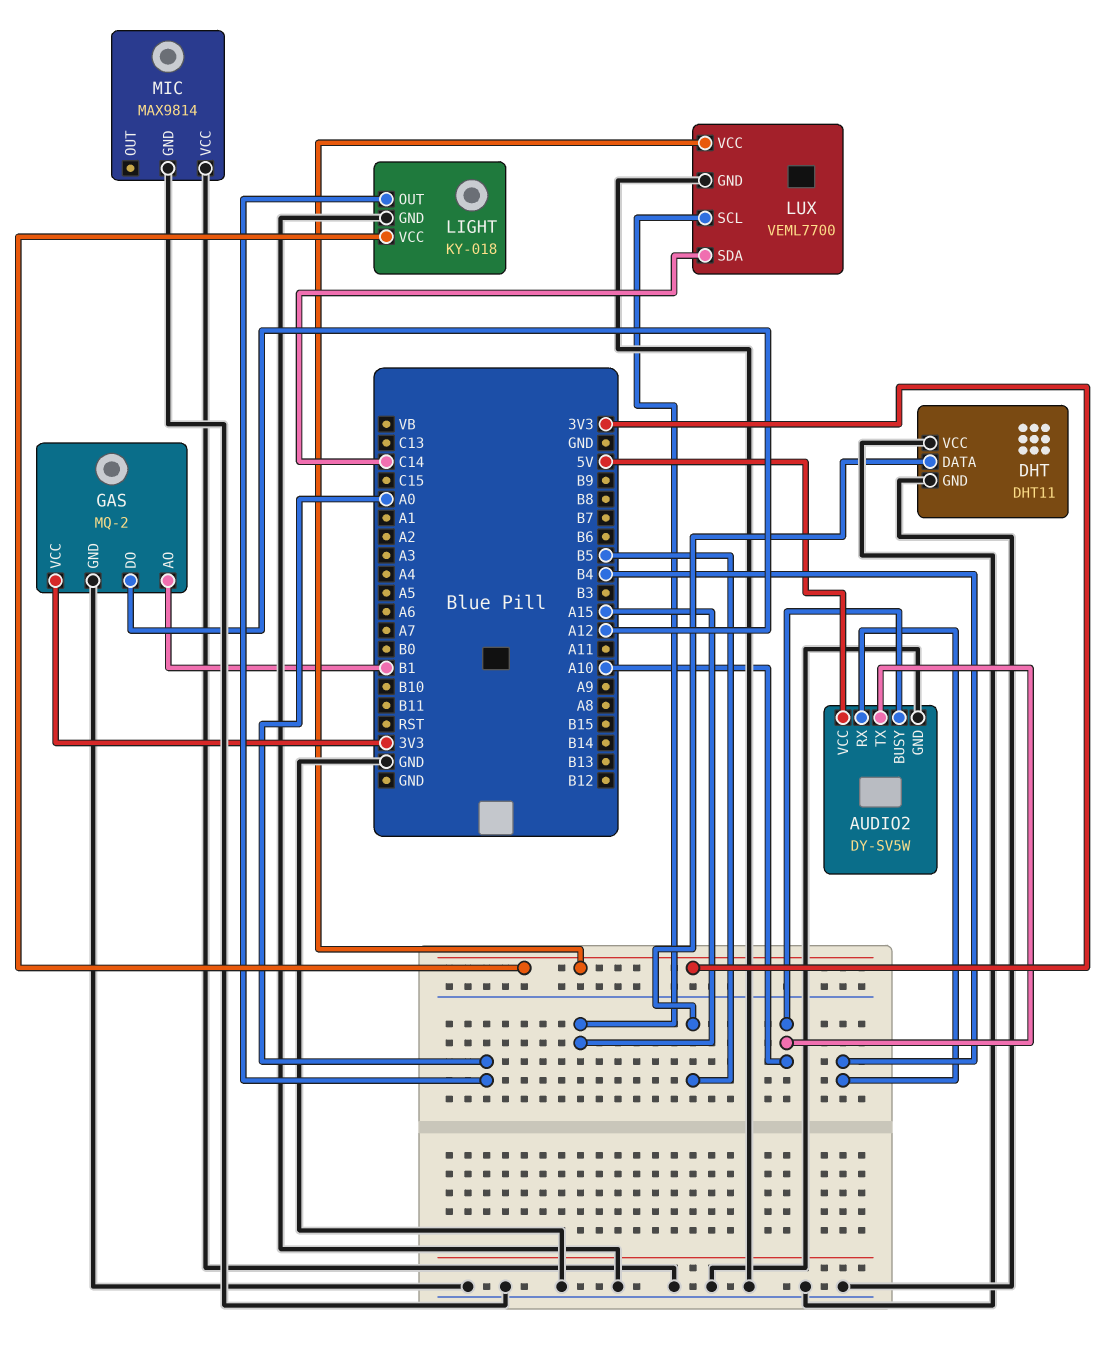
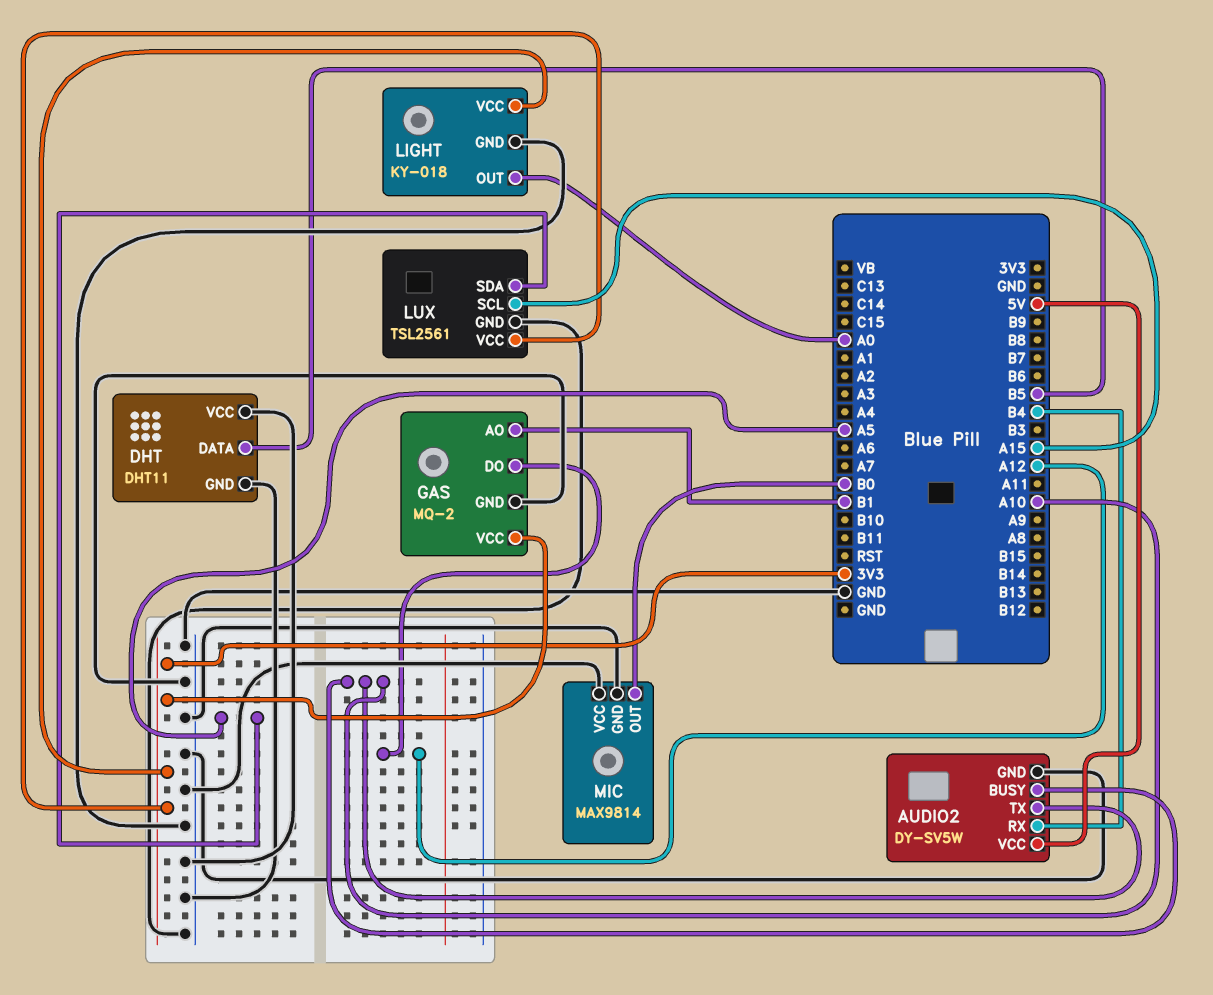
LUX: VEML7700 -> TSL2561
LUX pin SDA: C14 -> A5
MIC pin OUT: none -> B0

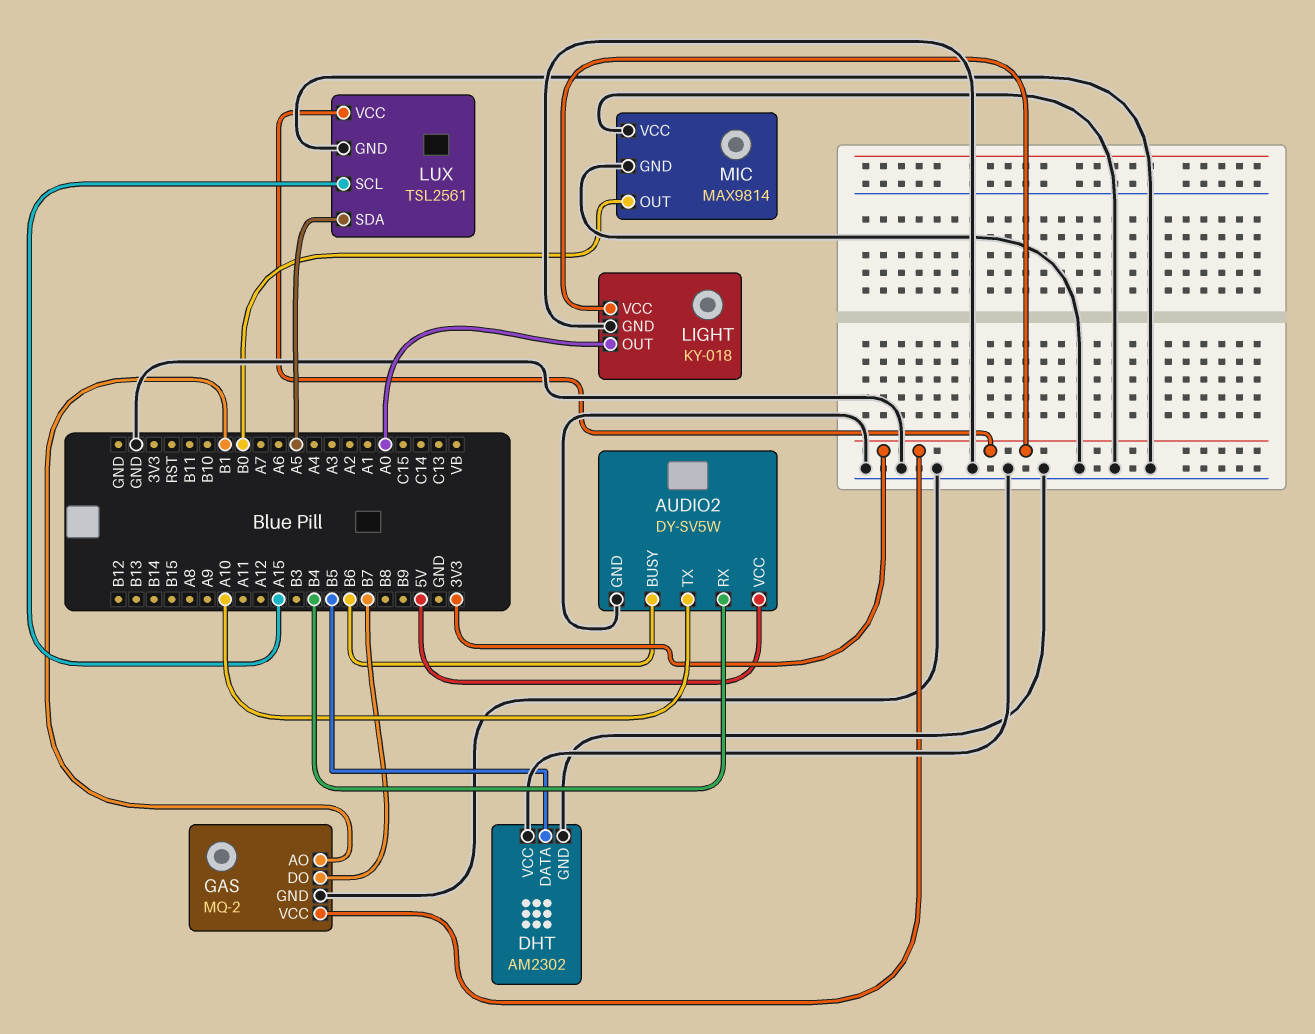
AUDIO2 pin BUSY: A10 -> B6
DHT: DHT11 -> AM2302
GAS pin DO: A12 -> B7

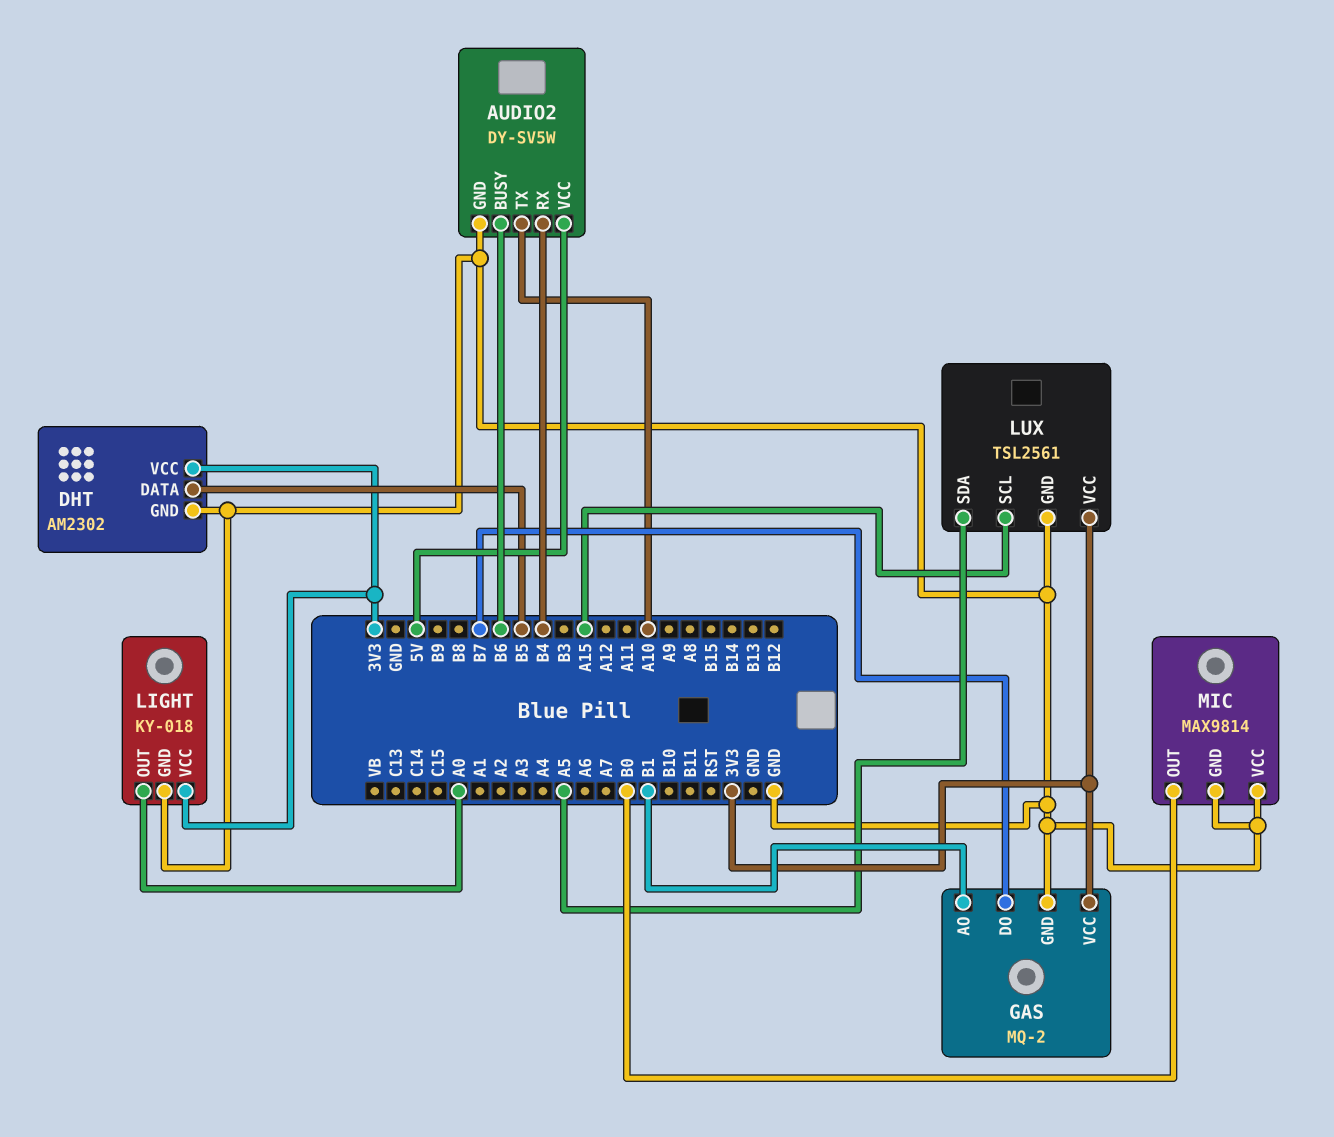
DHT pin VCC: GND -> 3V3

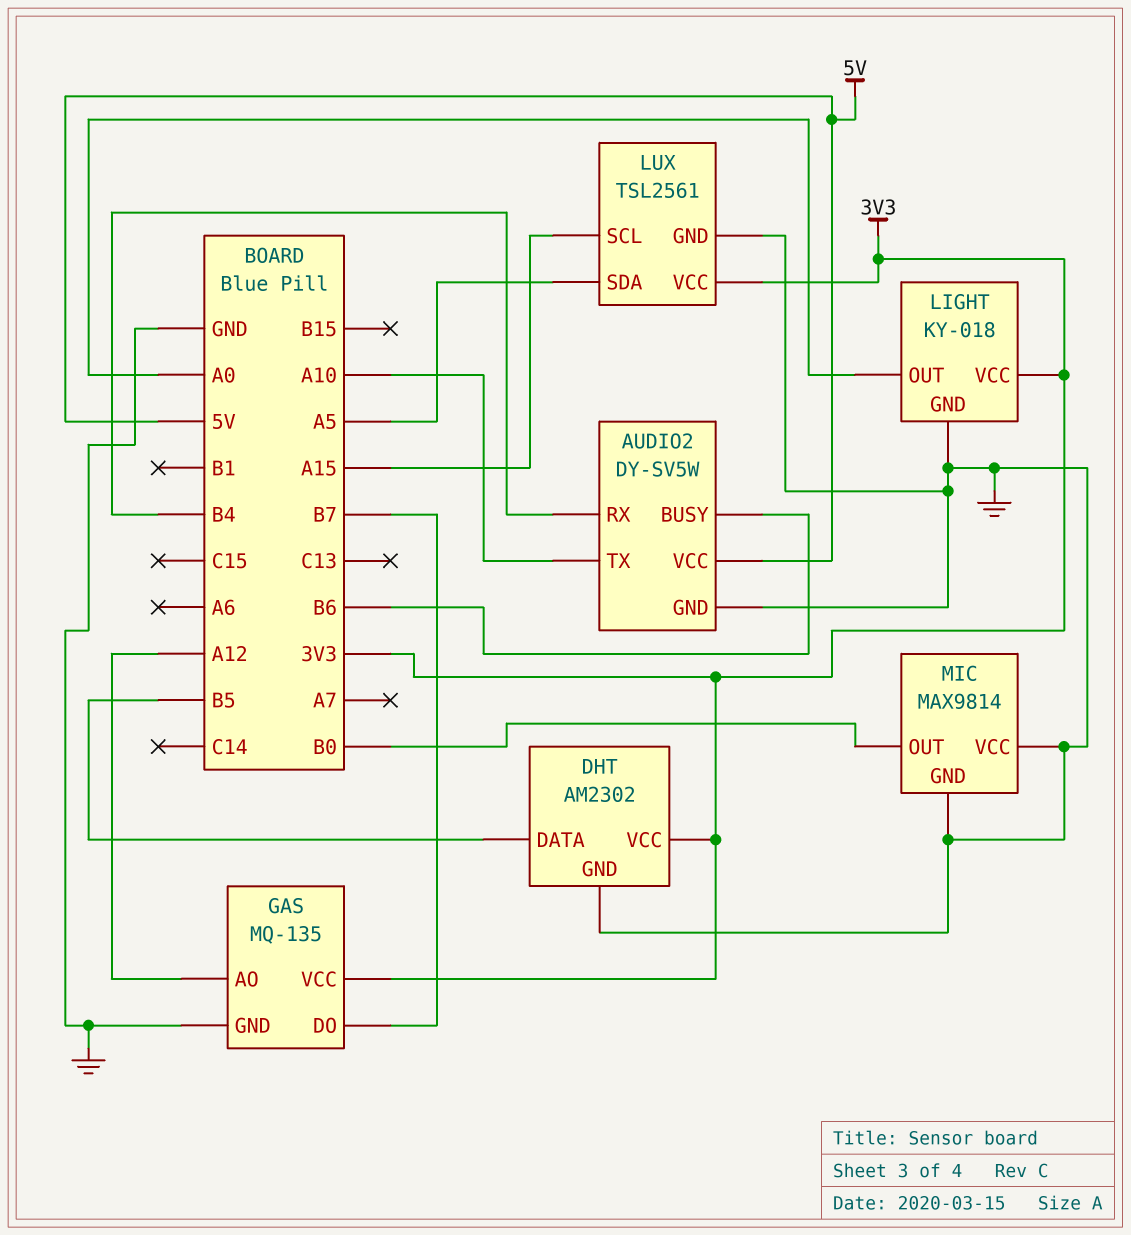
GAS: MQ-2 -> MQ-135
GAS pin AO: B1 -> A12

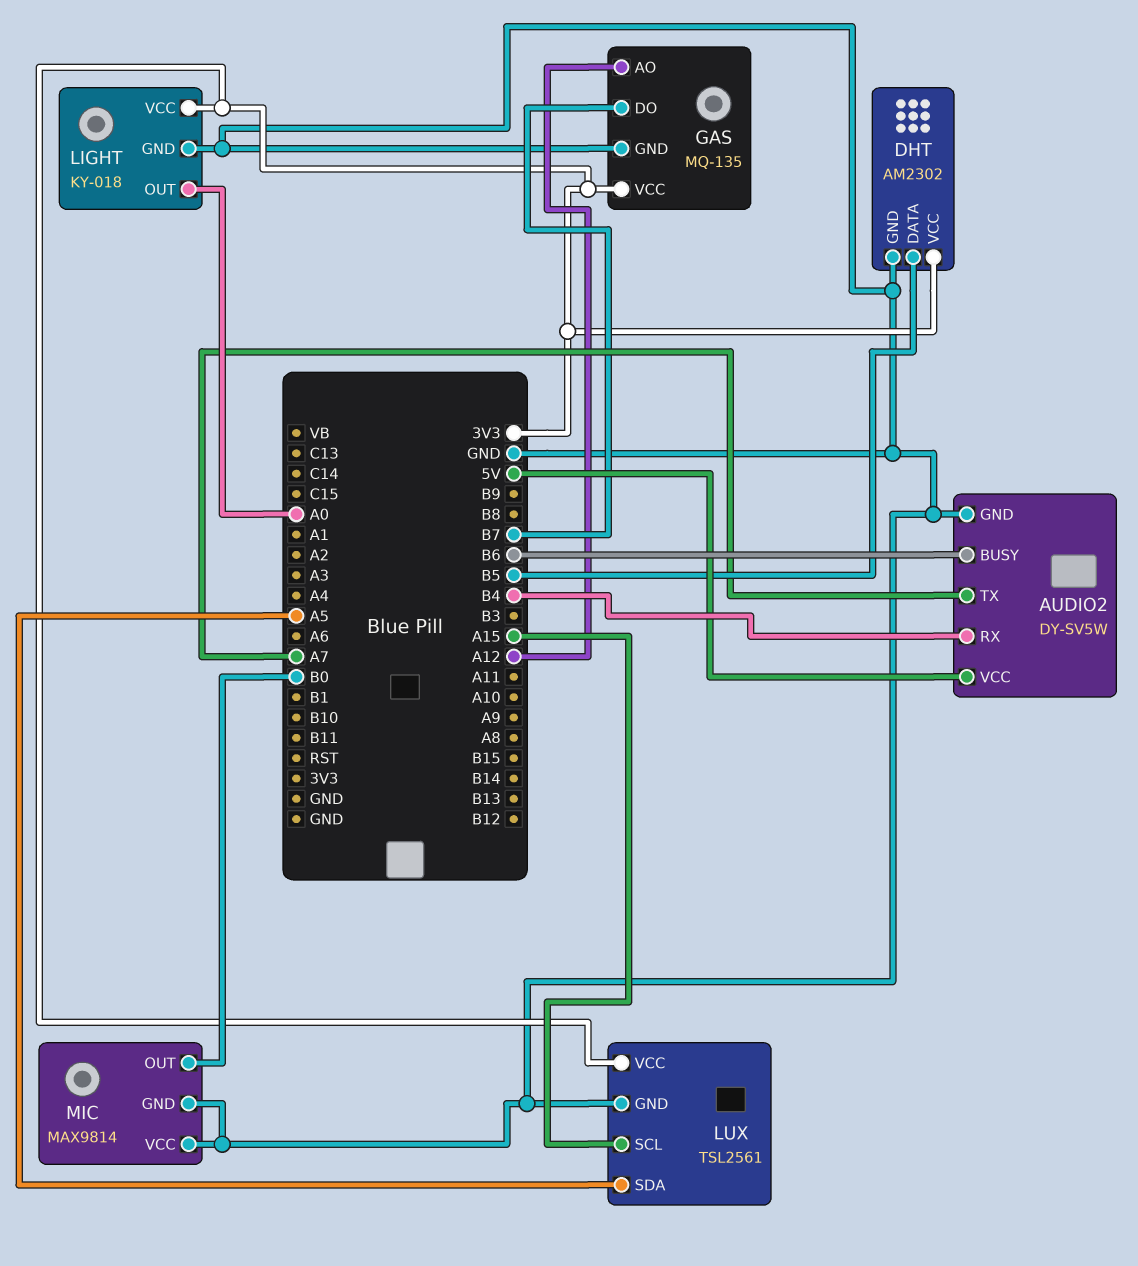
AUDIO2 pin TX: A10 -> A7

